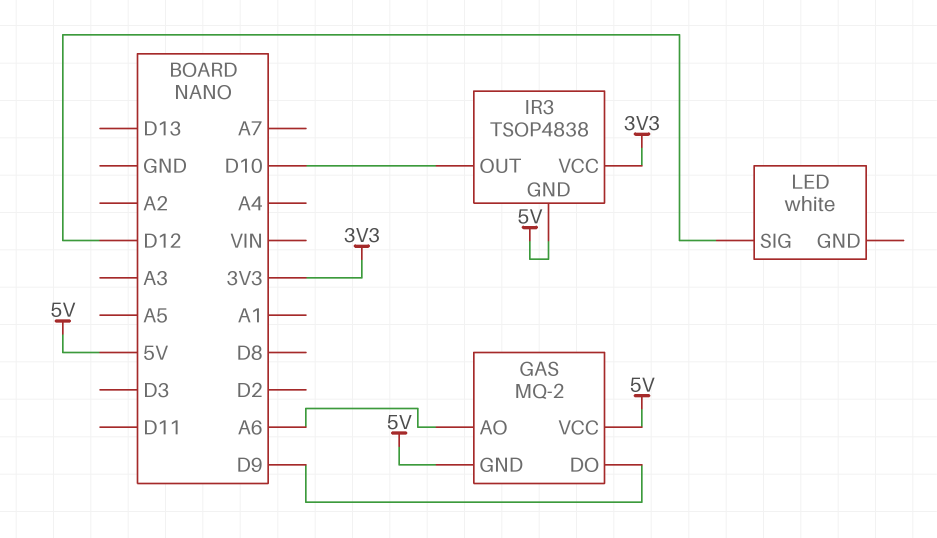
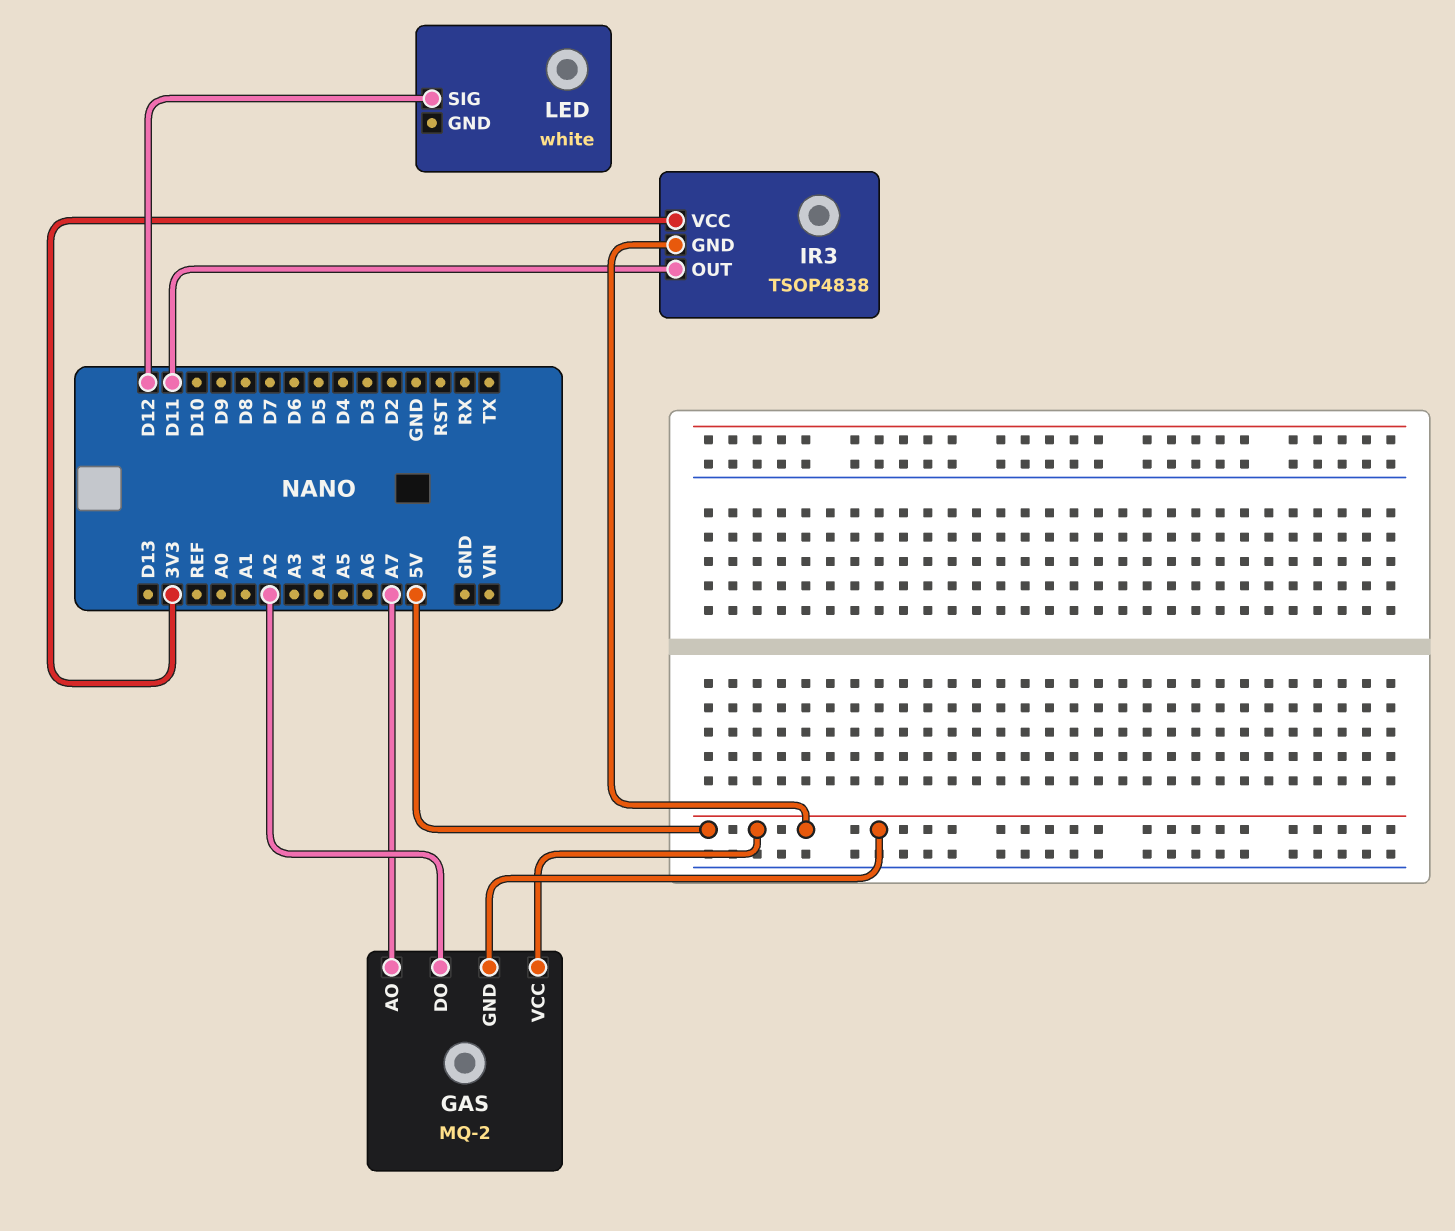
GAS pin AO: A6 -> A7
GAS pin DO: D9 -> A2
IR3 pin OUT: D10 -> D11

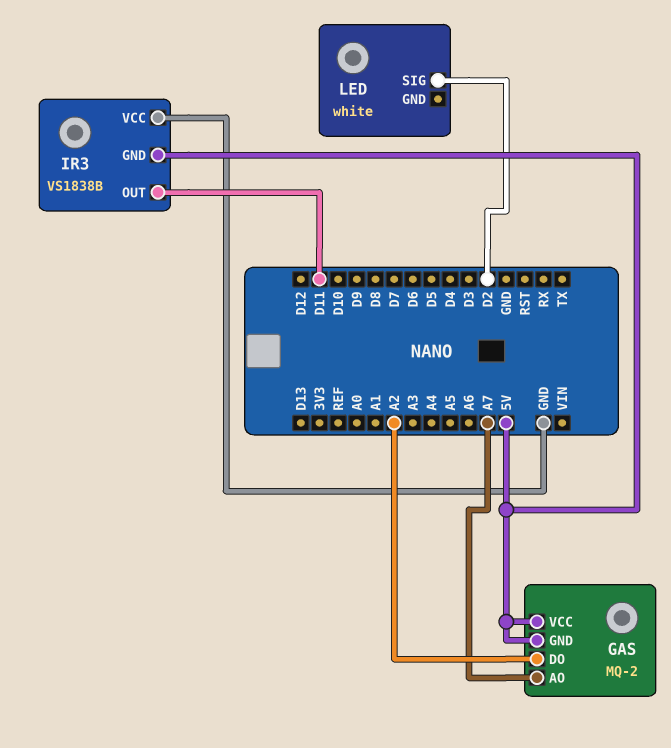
IR3: TSOP4838 -> VS1838B
IR3 pin VCC: 3V3 -> GND
LED pin SIG: D12 -> D2

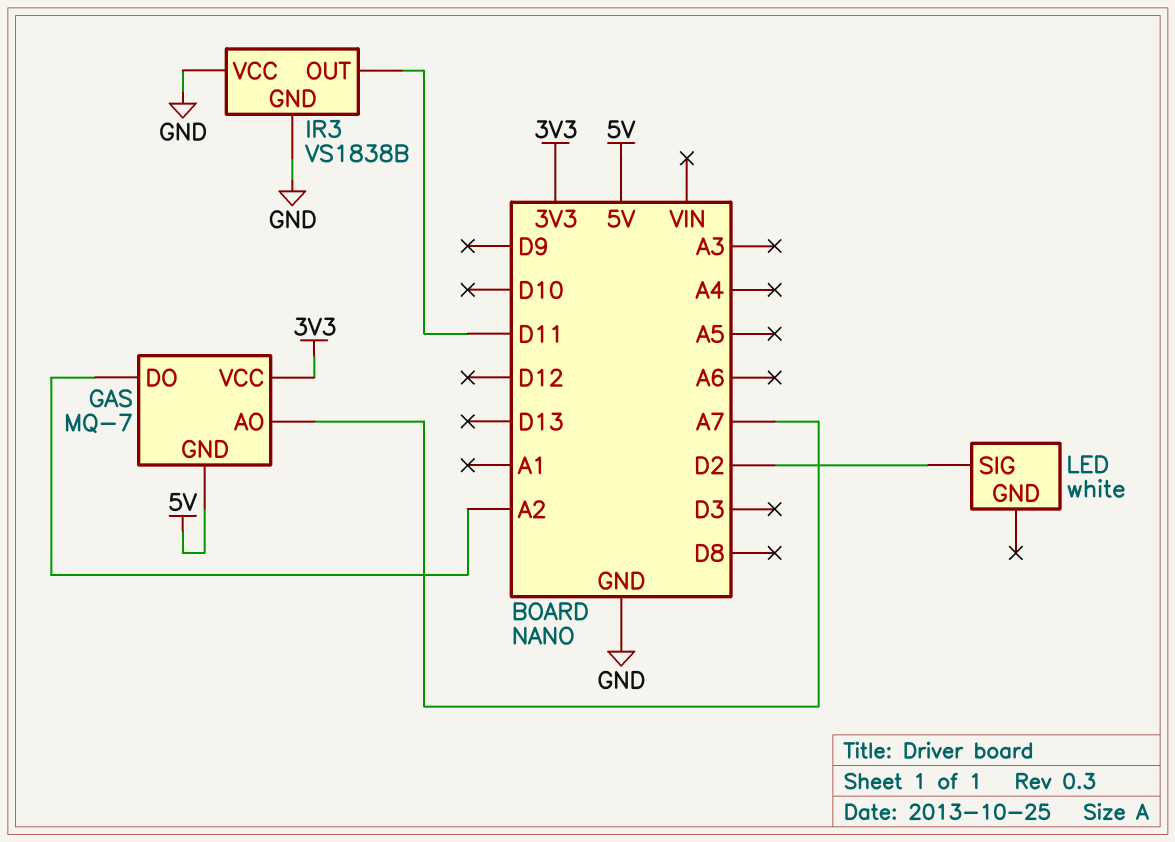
GAS: MQ-2 -> MQ-7
GAS pin VCC: 5V -> 3V3
IR3 pin GND: 5V -> GND

